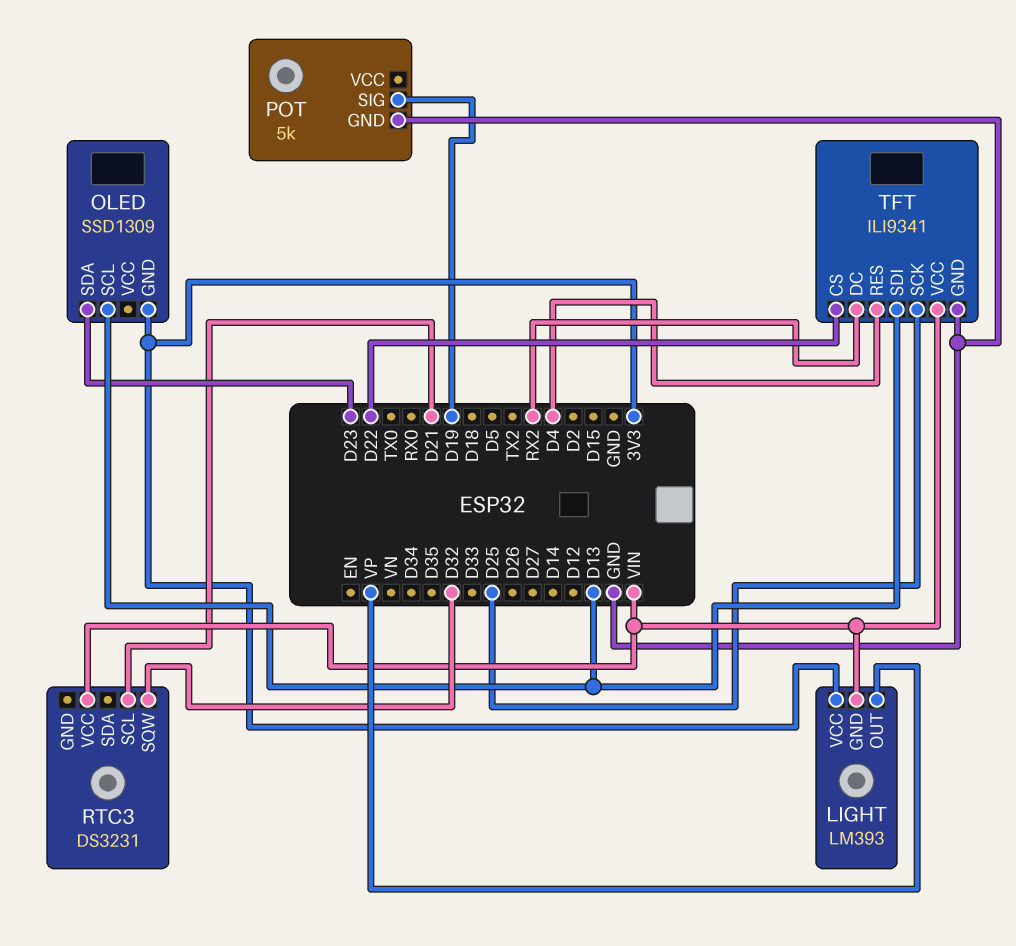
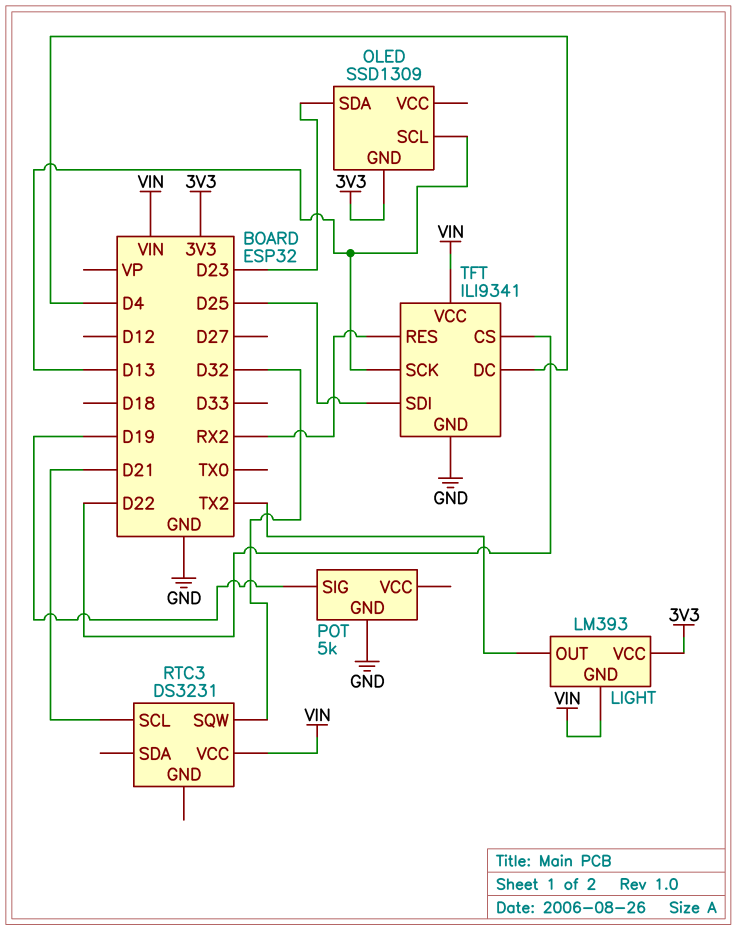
LIGHT pin OUT: VP -> TX2
TFT pin DC: RX2 -> D4
TFT pin RES: D4 -> RX2
TFT pin SCK: D25 -> D13
TFT pin SDI: D13 -> D25

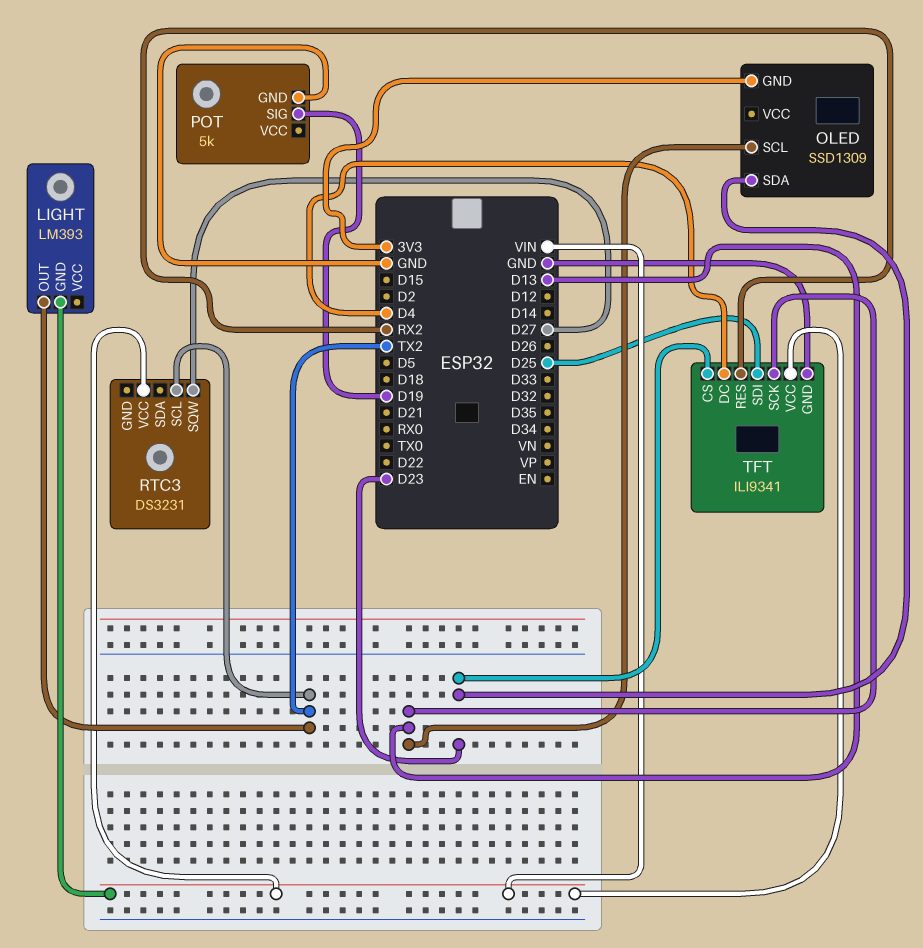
LIGHT pin VCC: 3V3 -> none
RTC3 pin SCL: D21 -> TX2
RTC3 pin SQW: D32 -> D27
TFT pin CS: D22 -> D23

